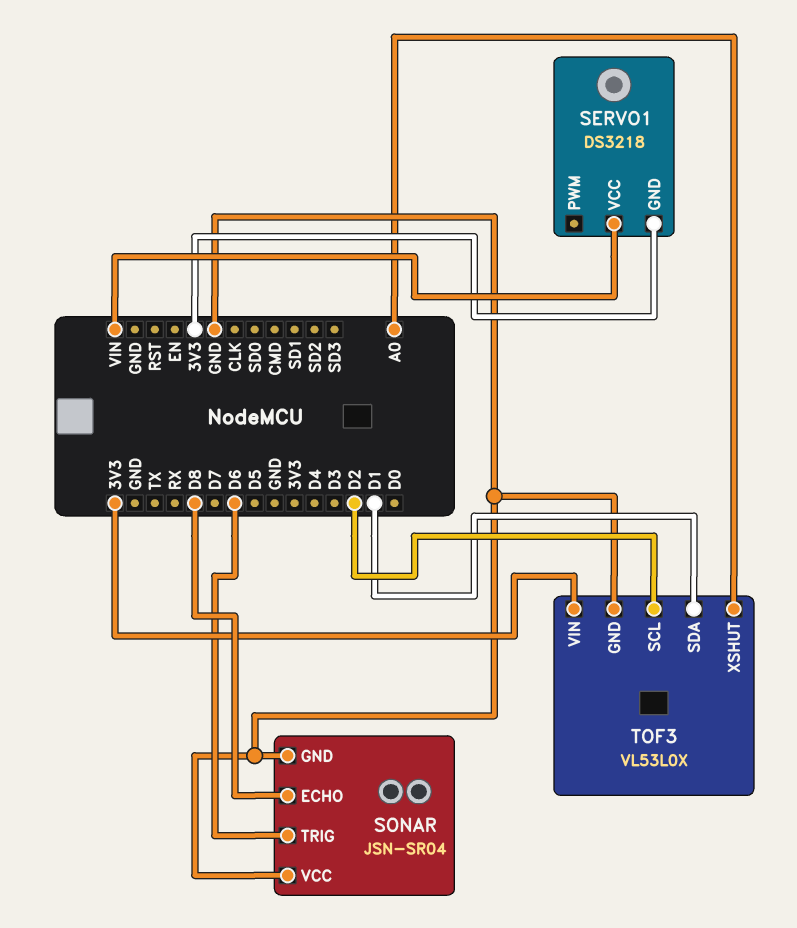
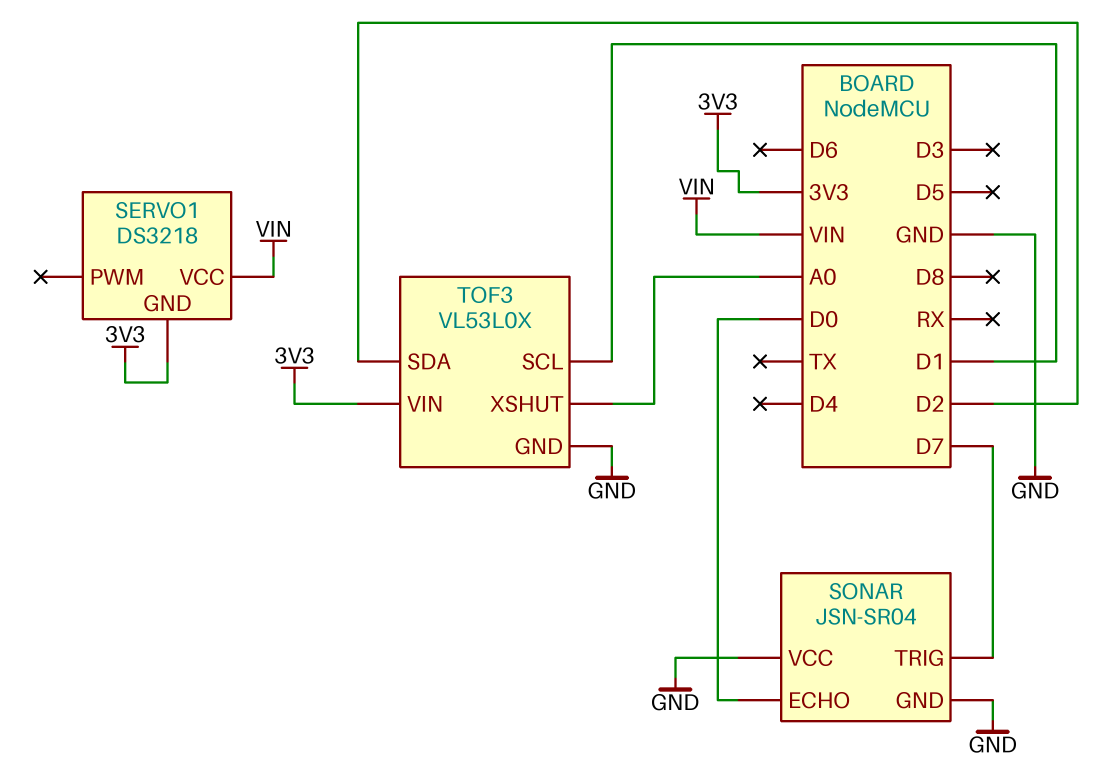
SONAR pin ECHO: D8 -> D0
SONAR pin TRIG: D6 -> D7
TOF3 pin SCL: D2 -> D1
TOF3 pin SDA: D1 -> D2

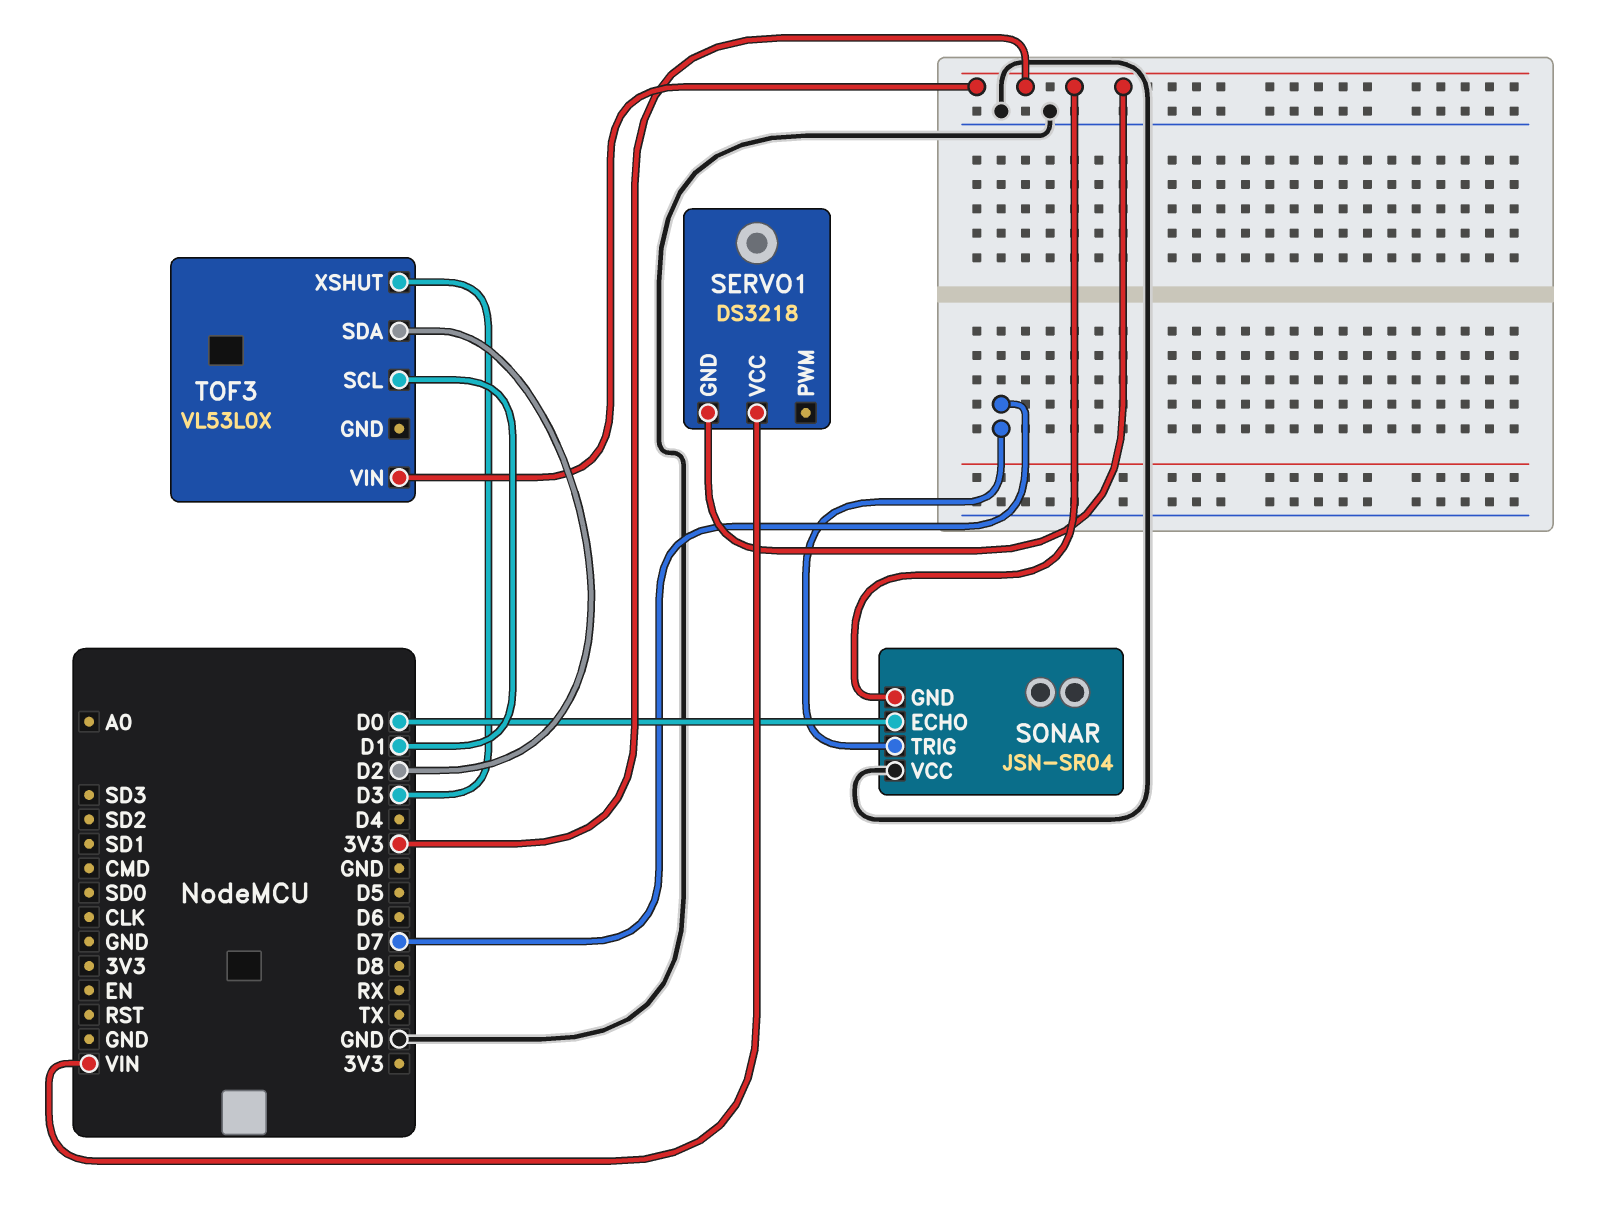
SONAR pin GND: GND -> 3V3
TOF3 pin GND: GND -> none
TOF3 pin XSHUT: A0 -> D3

